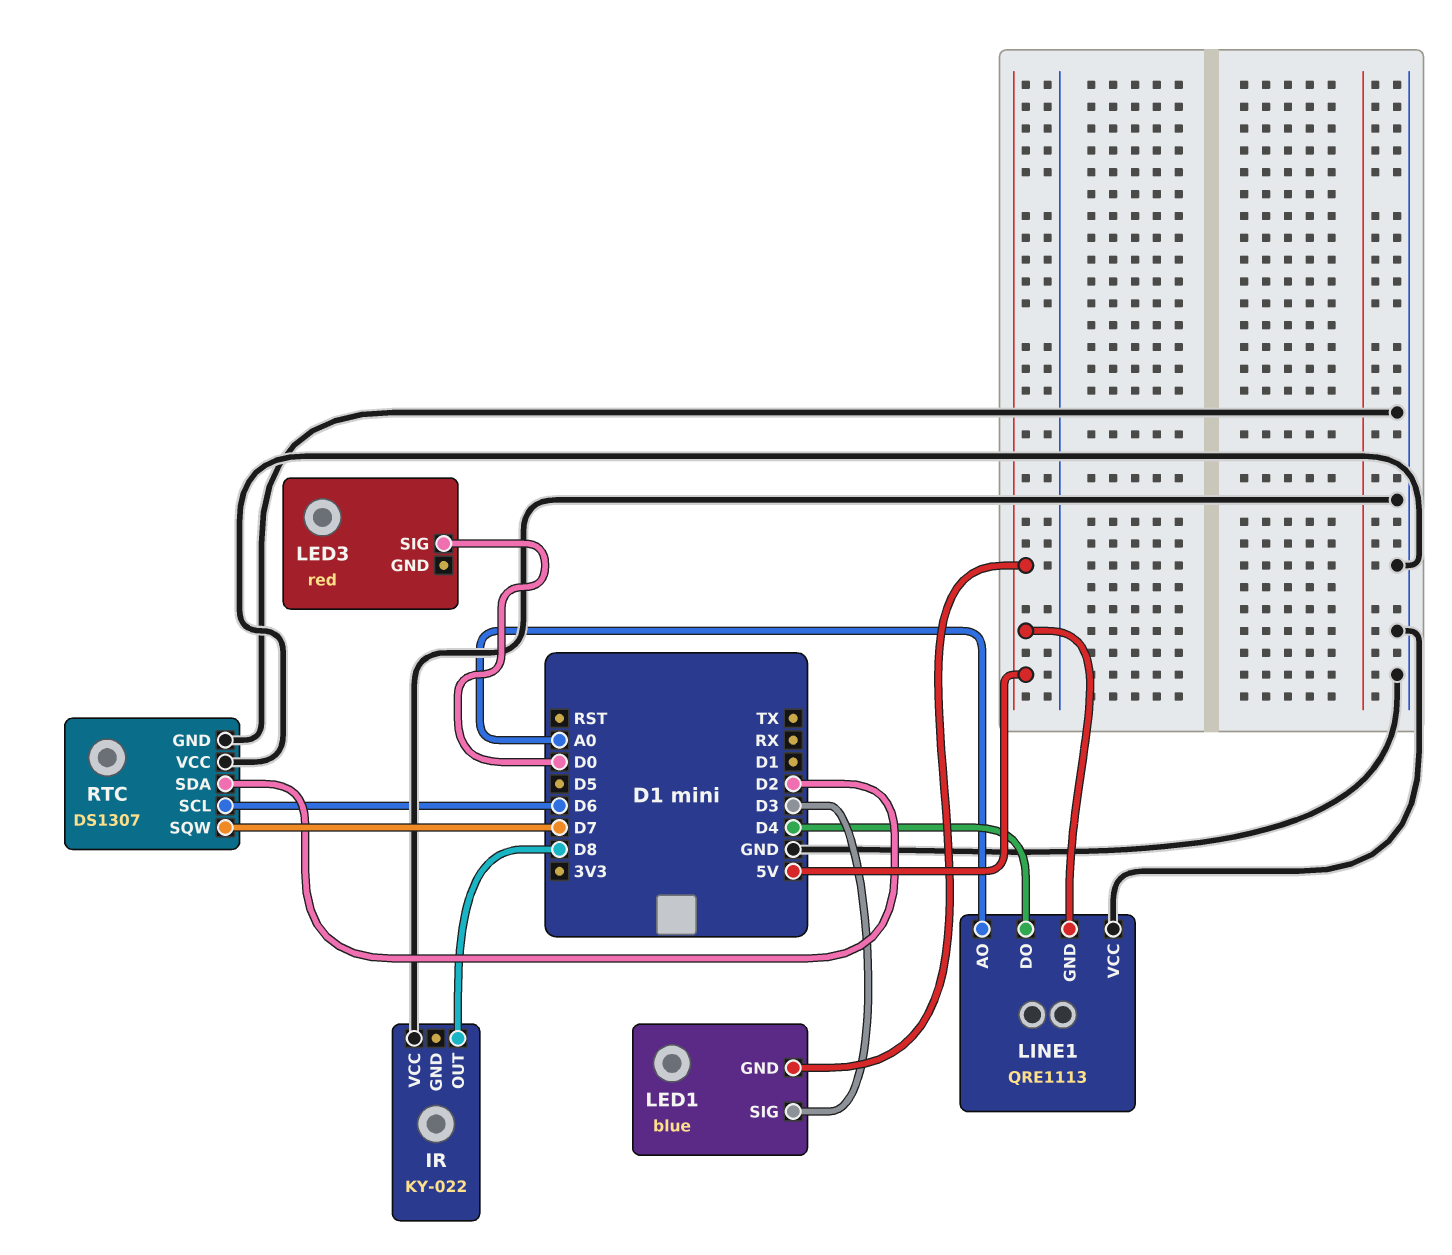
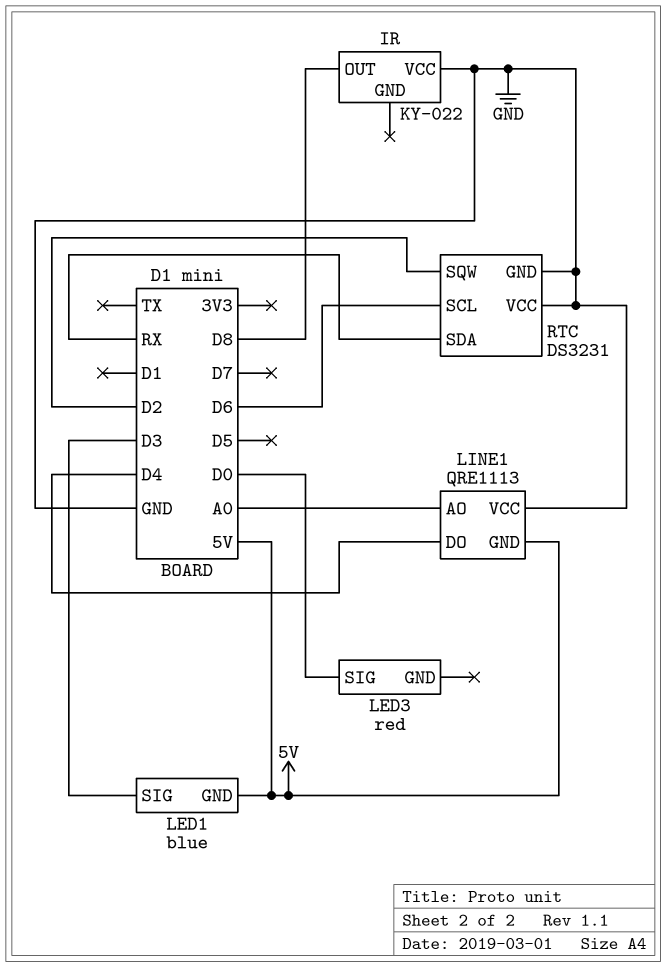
RTC: DS1307 -> DS3231
RTC pin SDA: D2 -> RX
RTC pin SQW: D7 -> D2

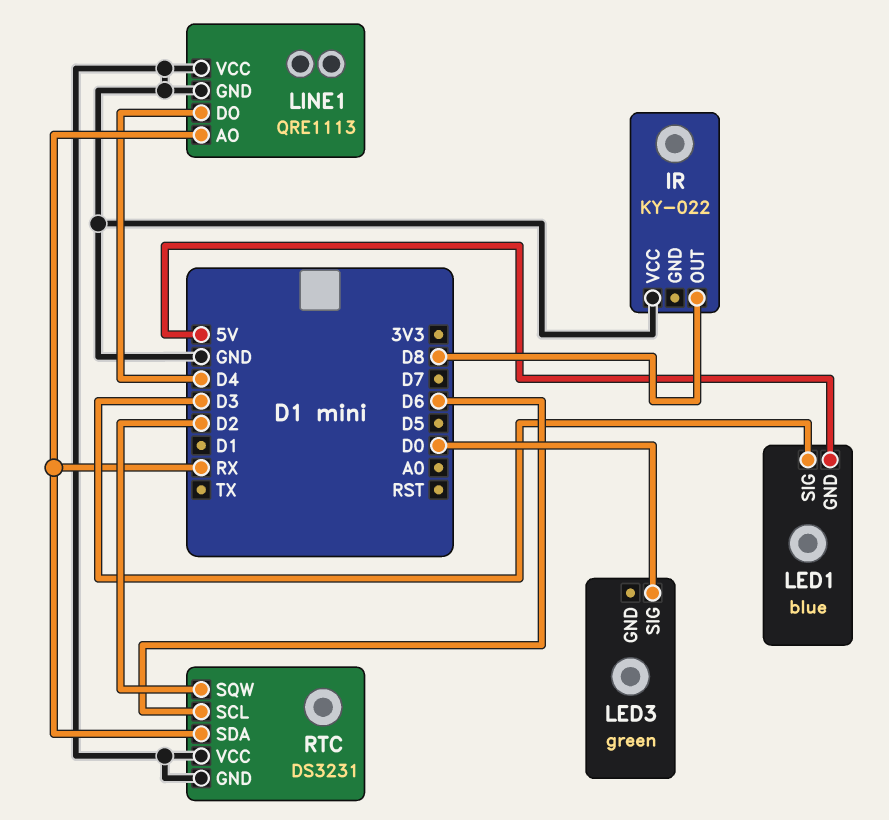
LED3: red -> green
LINE1 pin AO: A0 -> RX
LINE1 pin GND: 5V -> GND

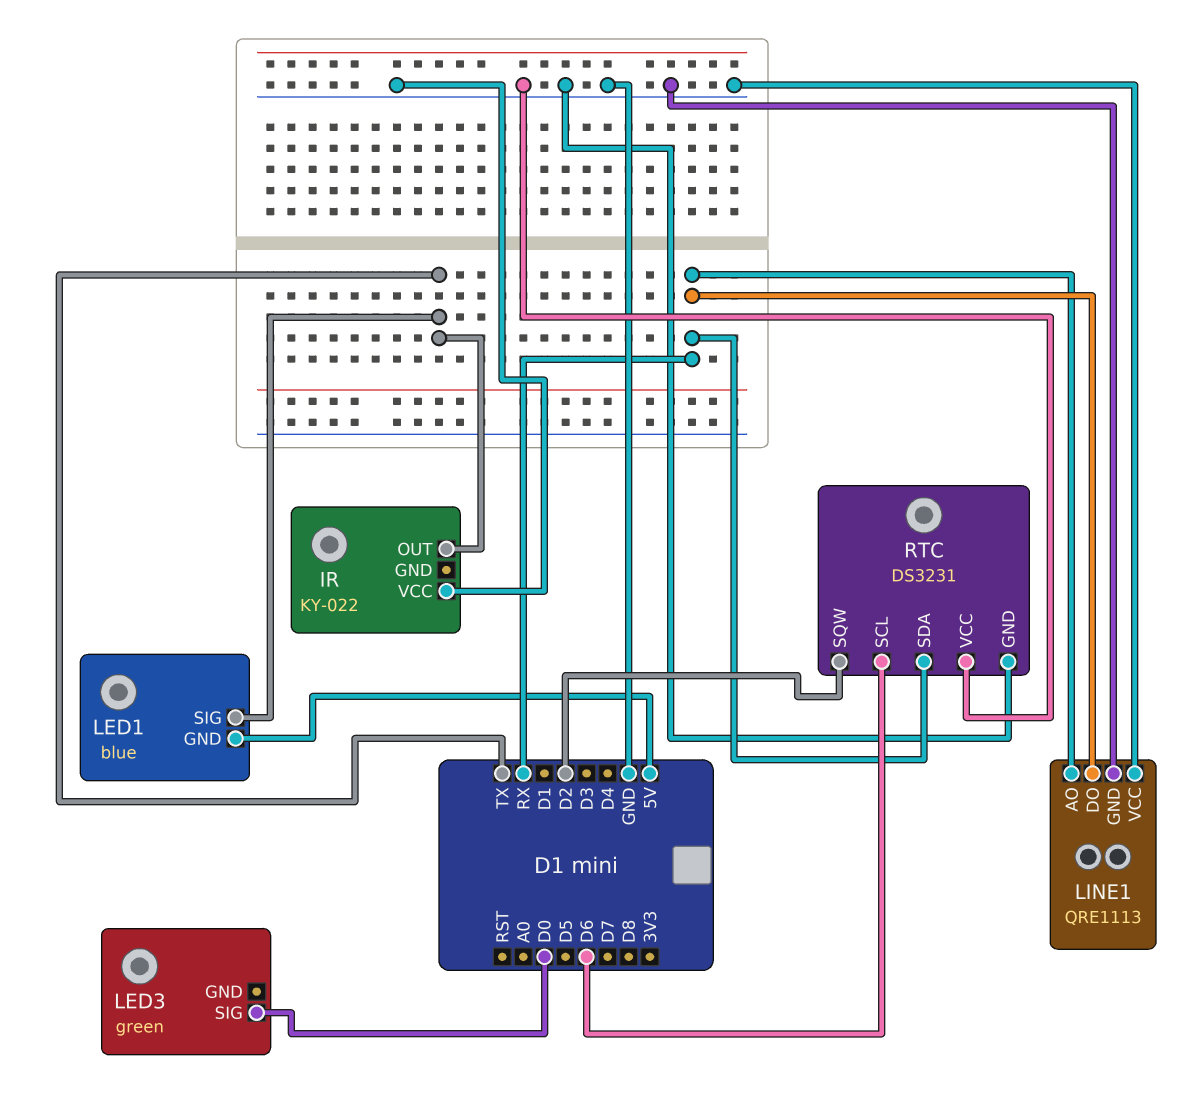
IR pin OUT: D8 -> TX
LED1 pin SIG: D3 -> TX
LINE1 pin DO: D4 -> RX

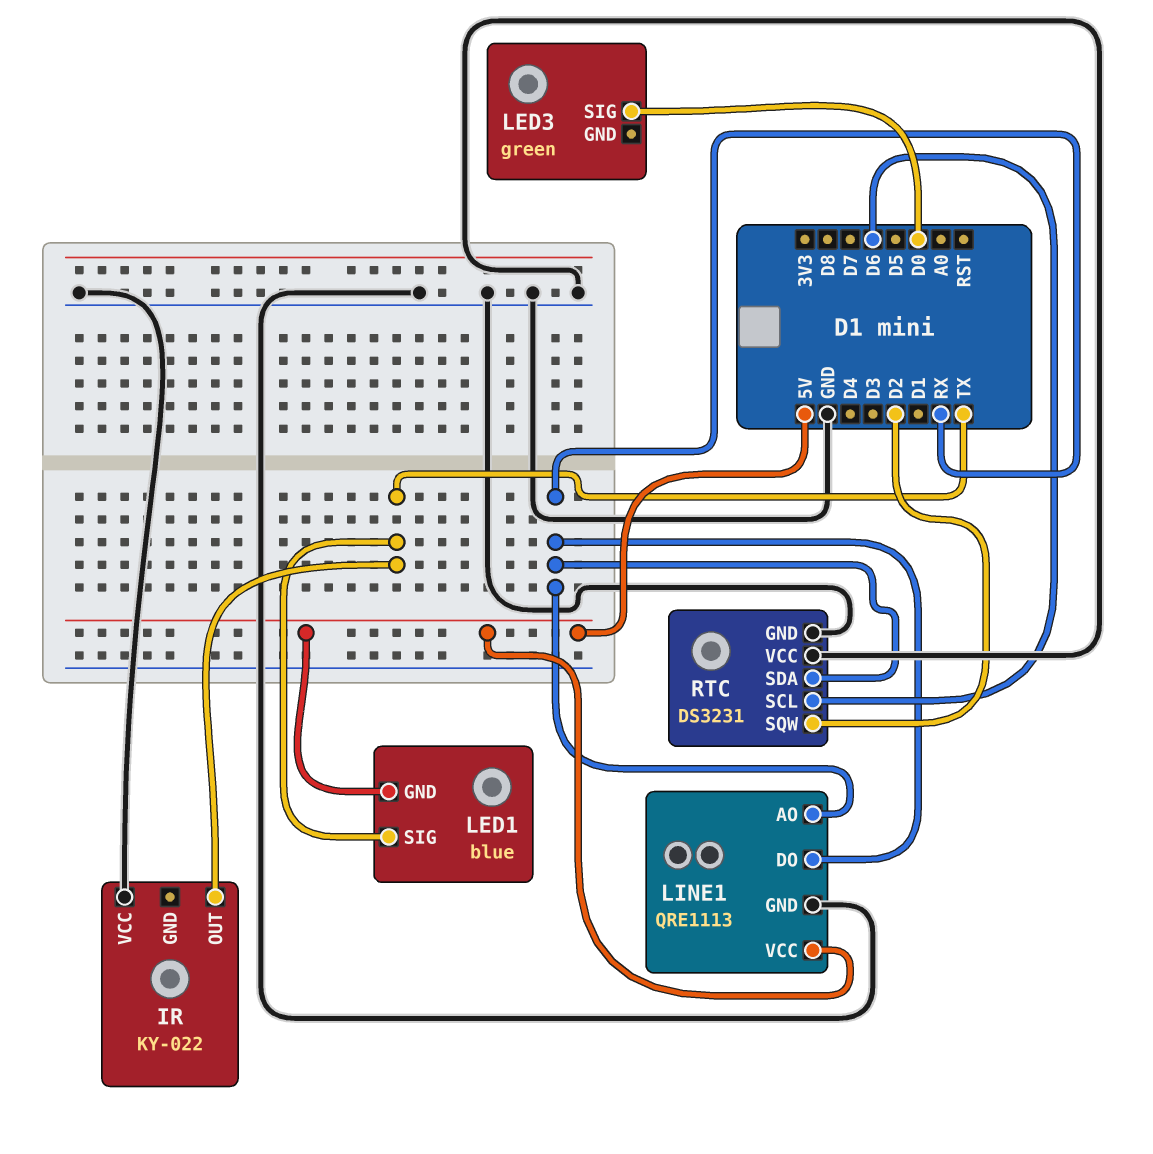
LINE1 pin VCC: GND -> 5V

